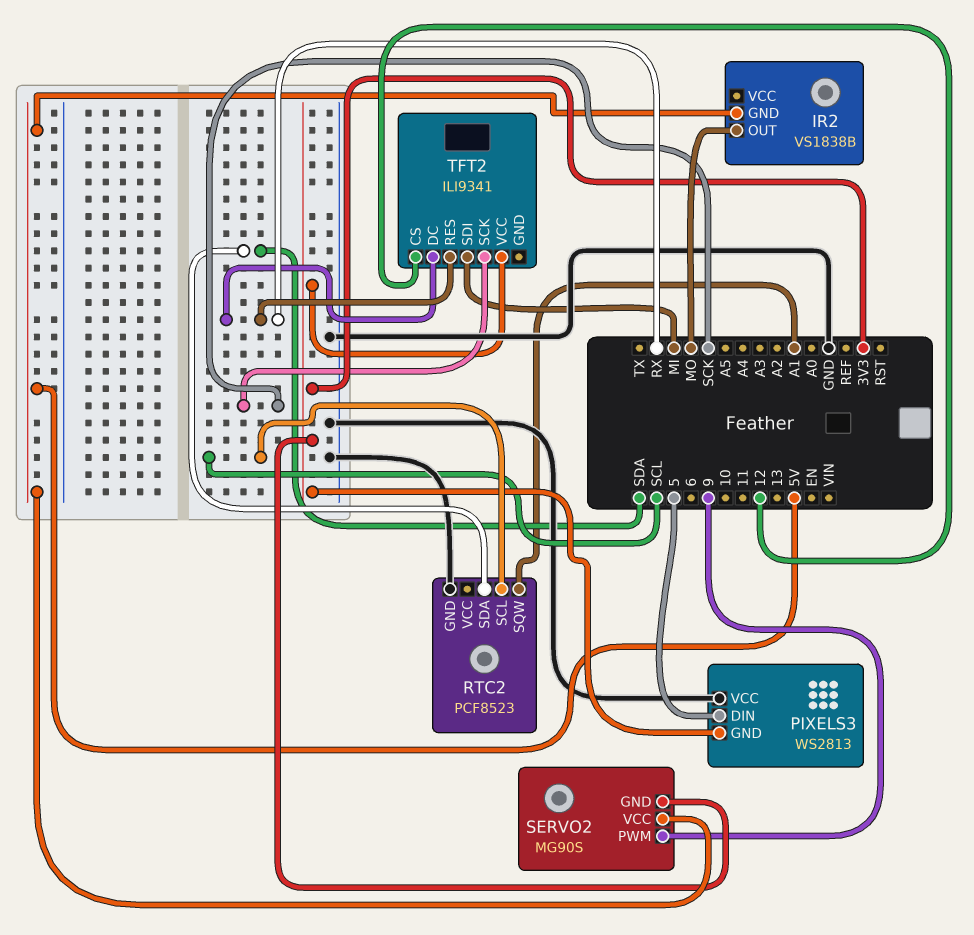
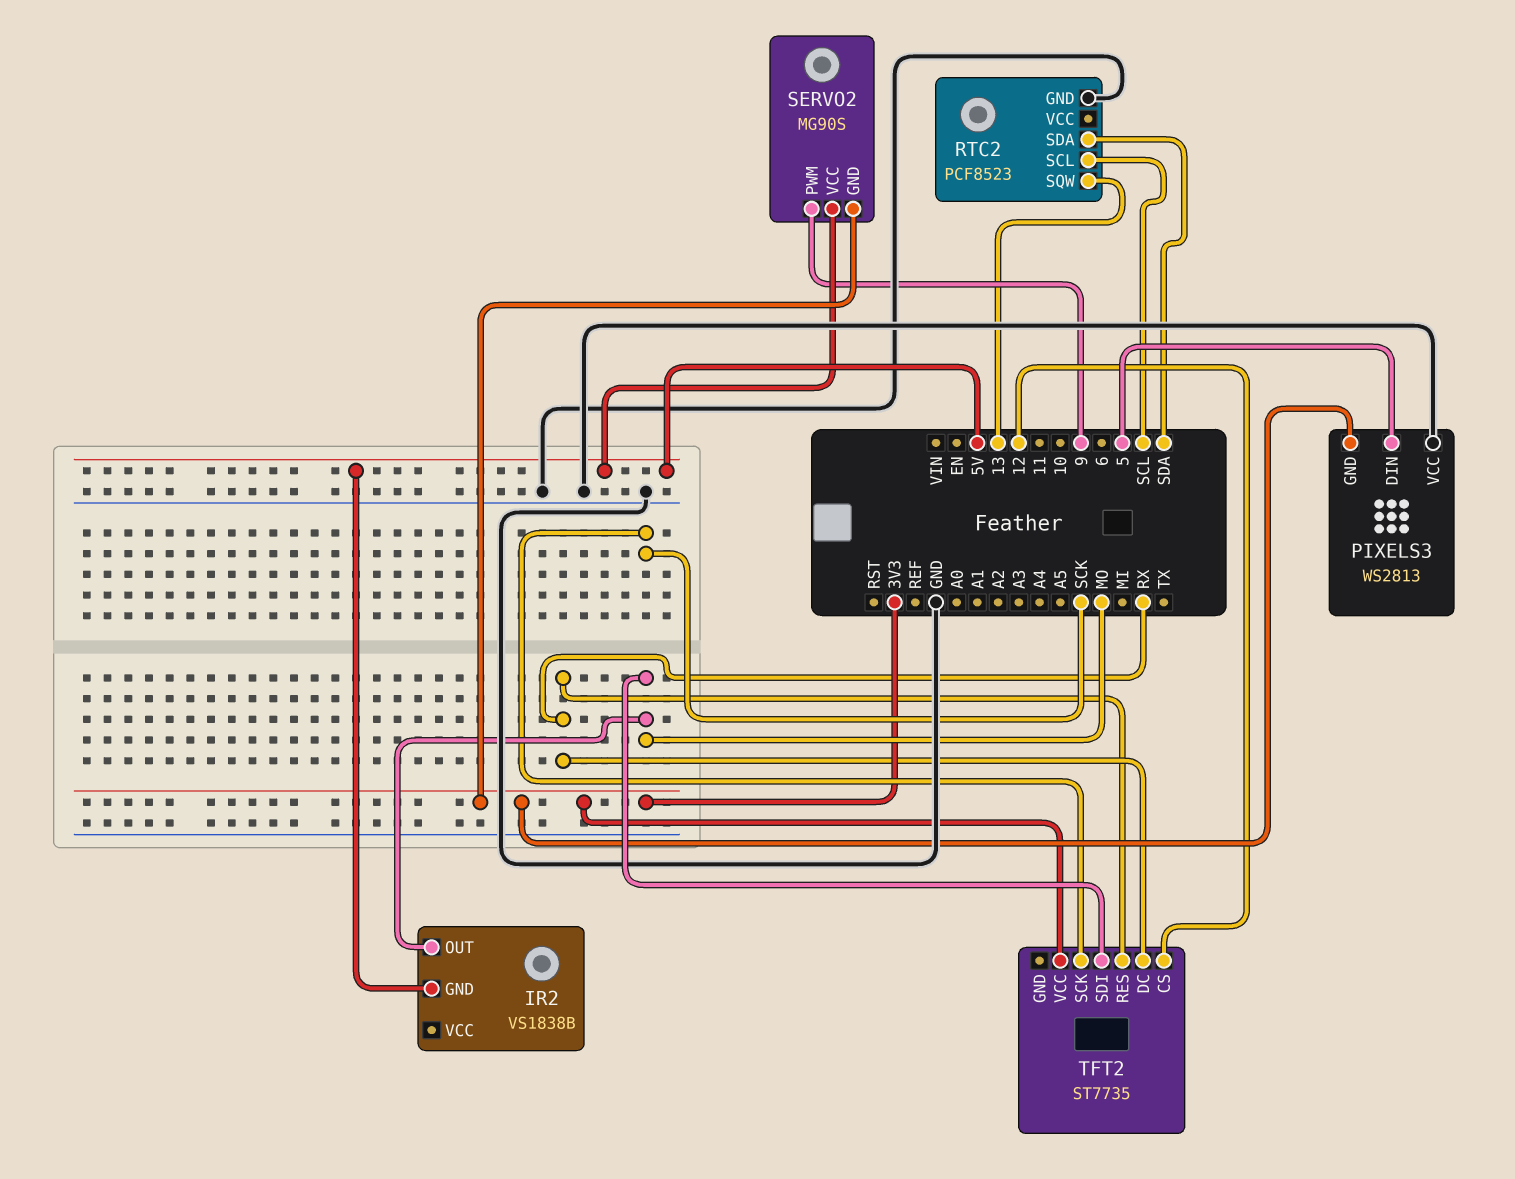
RTC2 pin SQW: A1 -> 13
TFT2: ILI9341 -> ST7735
TFT2 pin SDI: MI -> MO

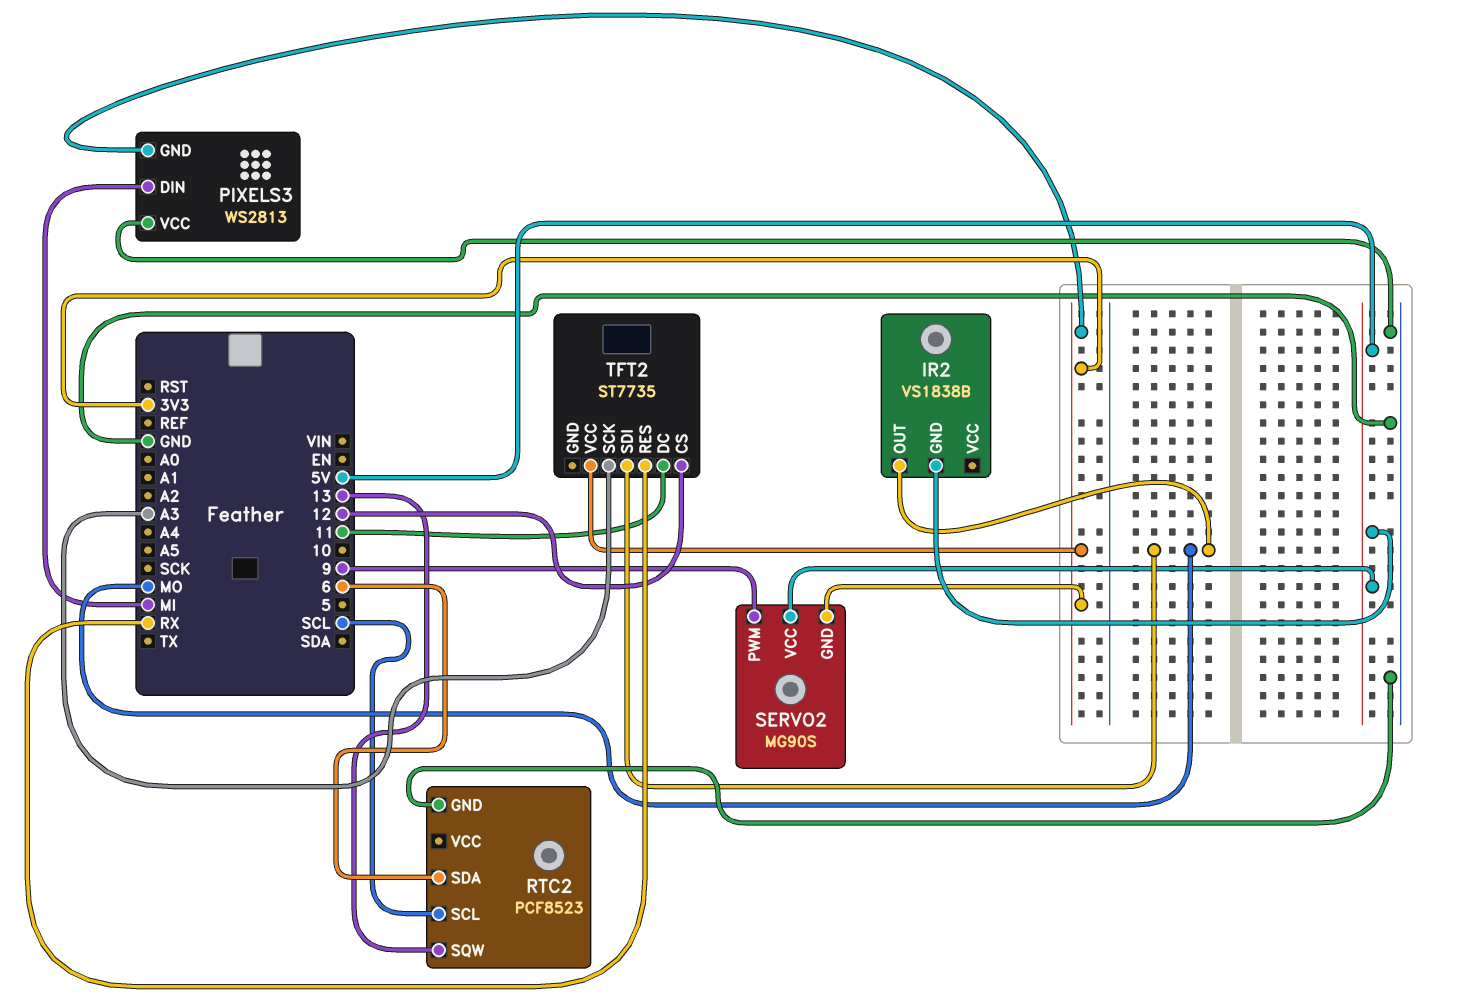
PIXELS3 pin DIN: 5 -> MI
RTC2 pin SDA: SDA -> 6
TFT2 pin DC: RX -> 11
TFT2 pin SCK: SCK -> A3

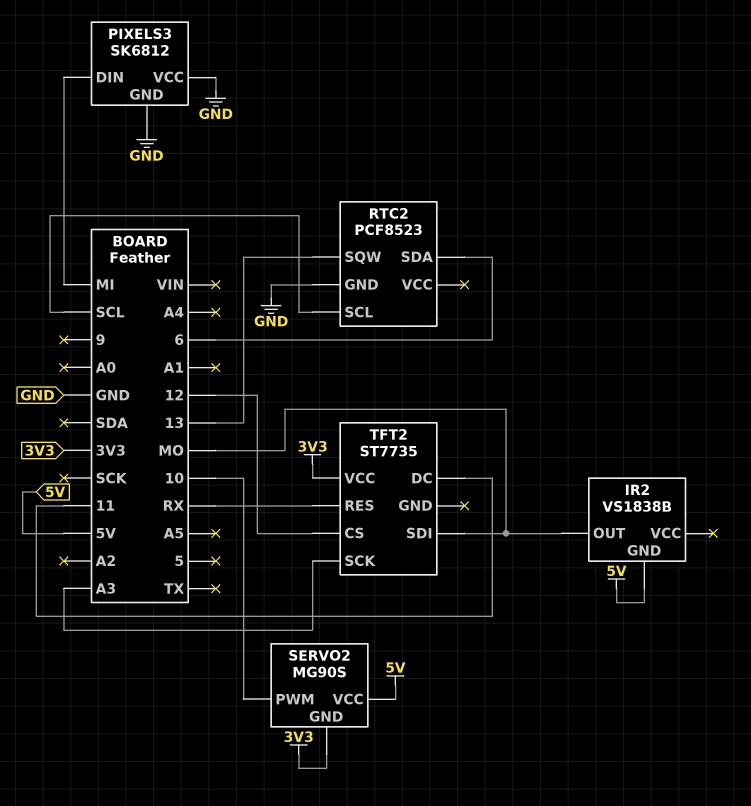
PIXELS3: WS2813 -> SK6812
PIXELS3 pin GND: 3V3 -> GND
SERVO2 pin PWM: 9 -> 10

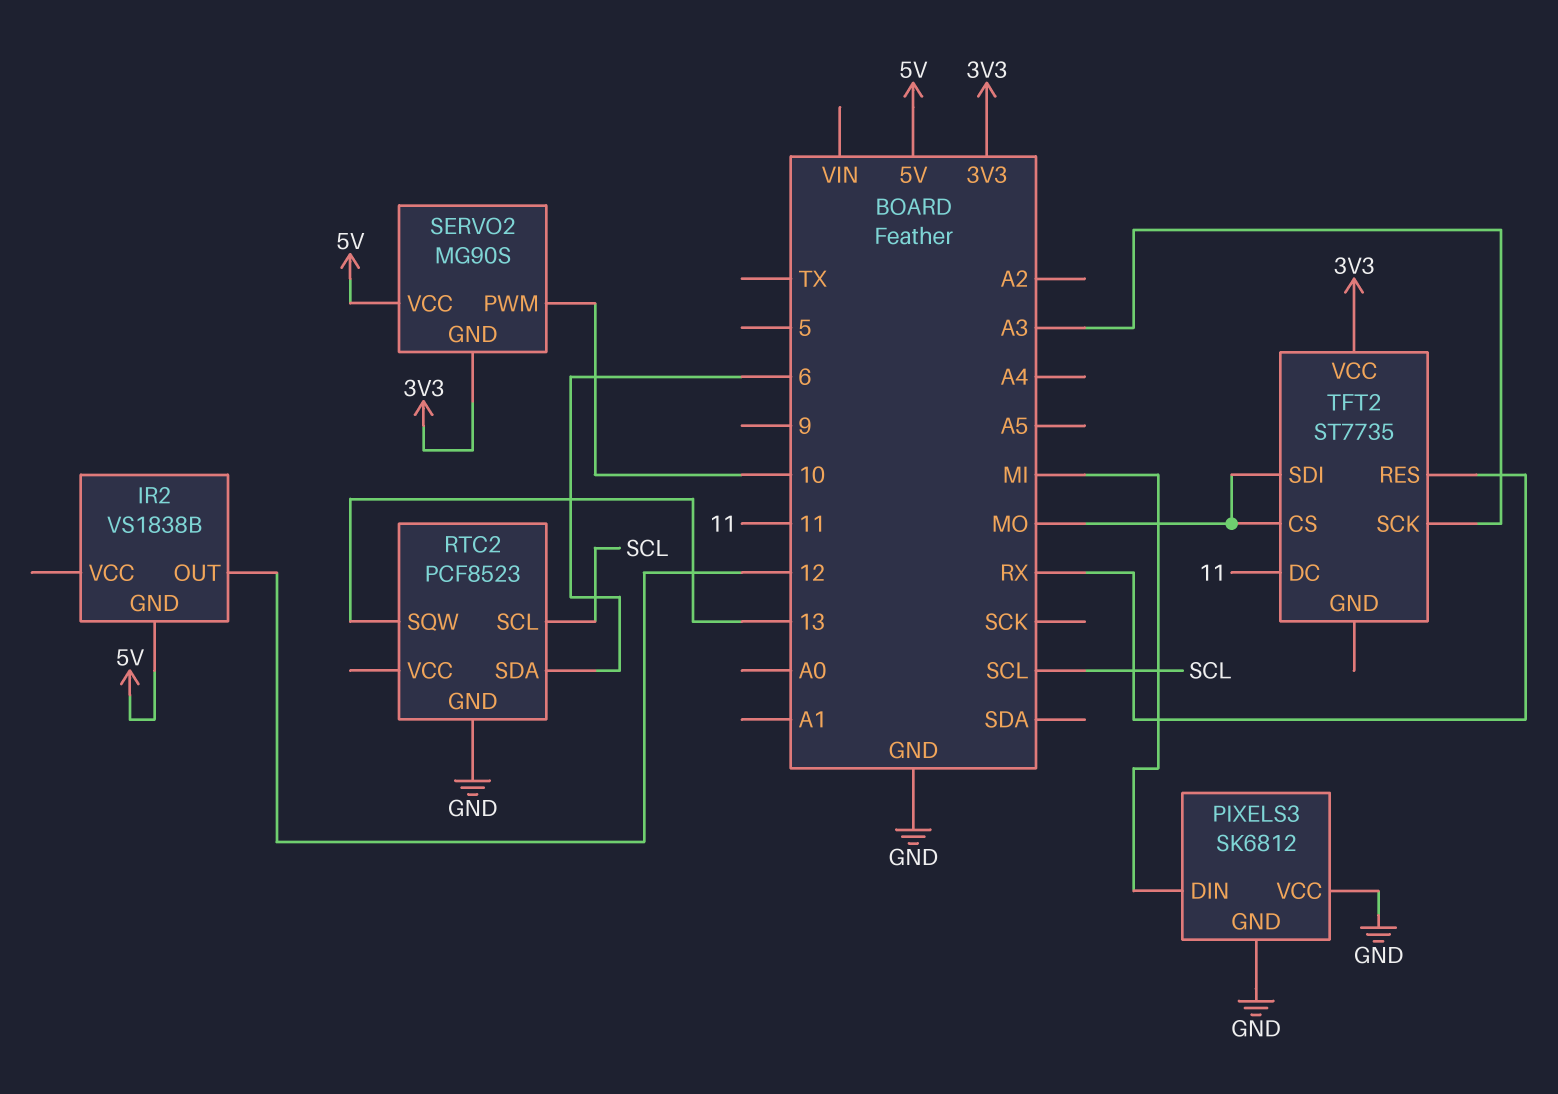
IR2 pin OUT: MO -> 12
TFT2 pin CS: 12 -> MO

